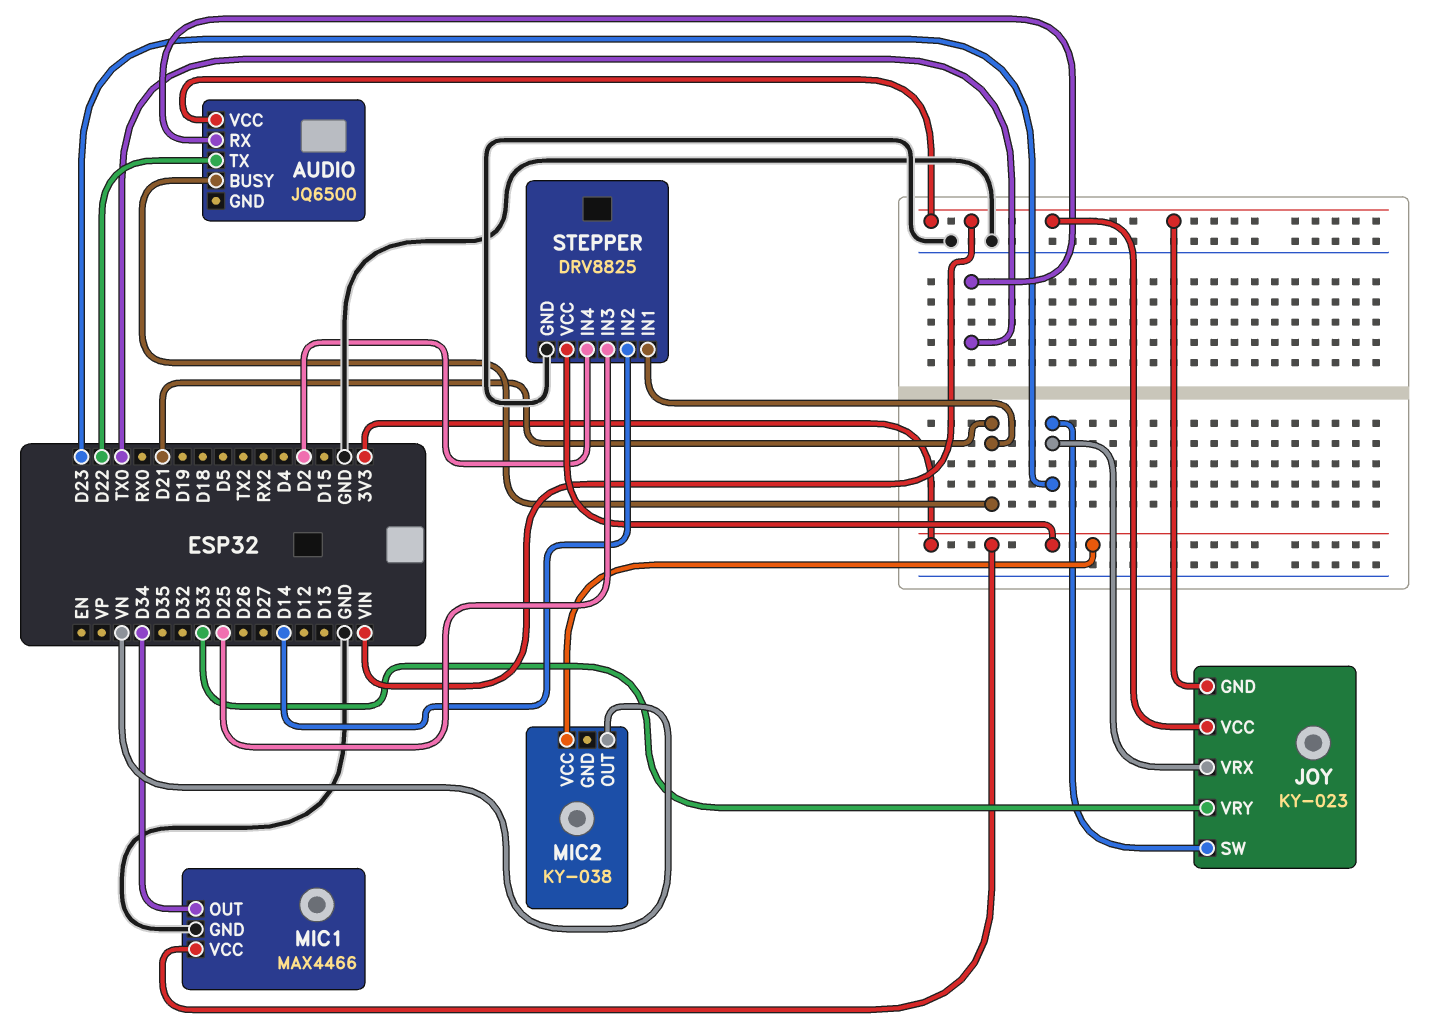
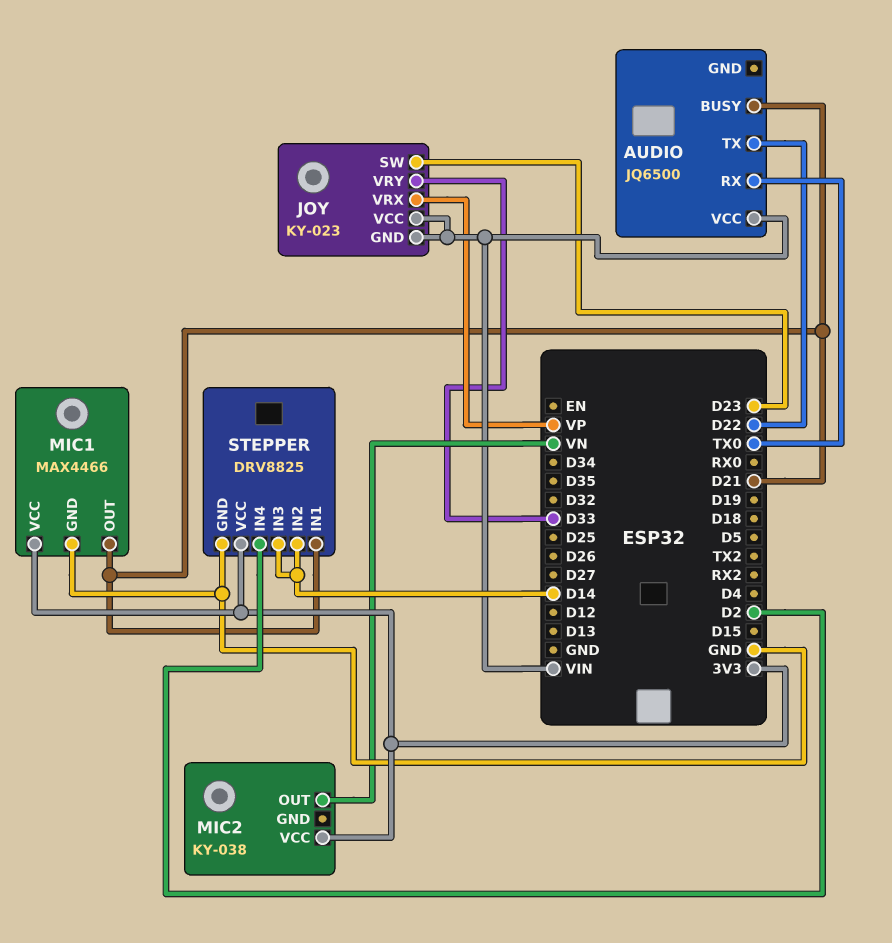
JOY pin VRX: D23 -> VP
MIC1 pin OUT: D34 -> D21
STEPPER pin IN3: D25 -> D14

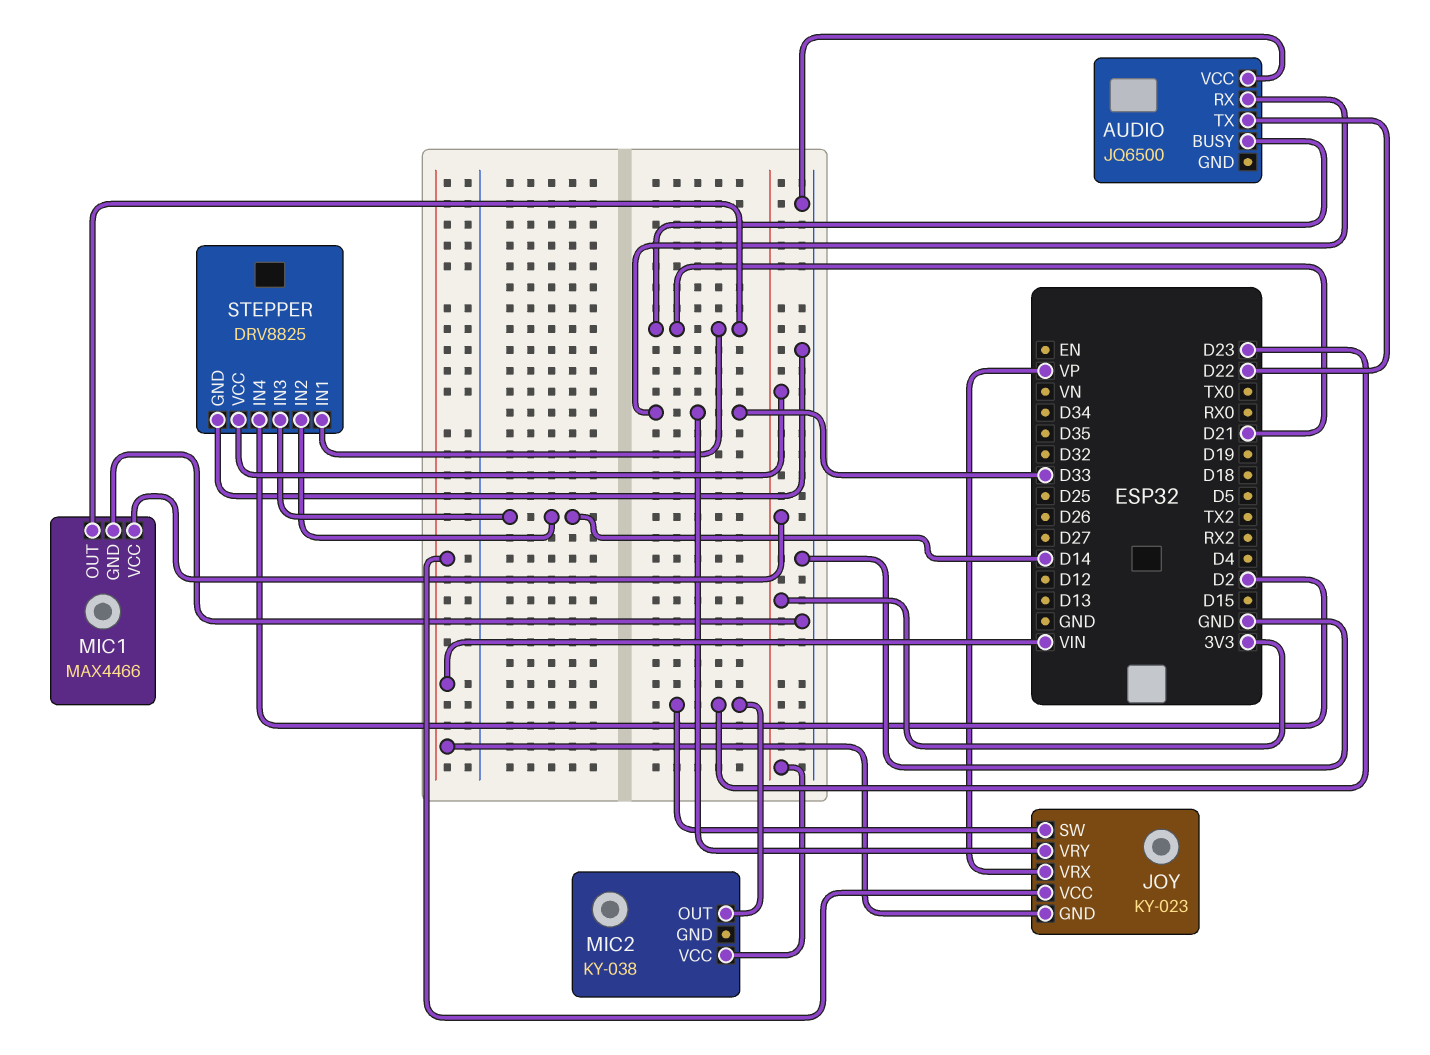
AUDIO pin RX: TX0 -> D33
AUDIO pin VCC: VIN -> GND
MIC2 pin OUT: VN -> D23

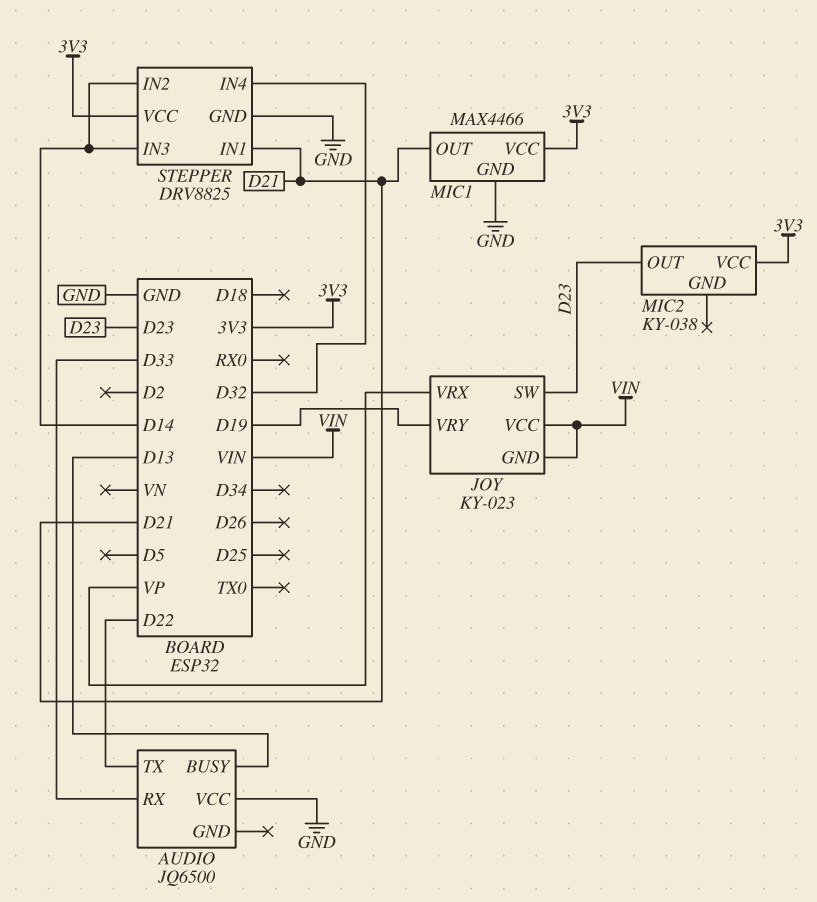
AUDIO pin BUSY: D21 -> D13
JOY pin VRY: D33 -> D19
STEPPER pin IN4: D2 -> D32

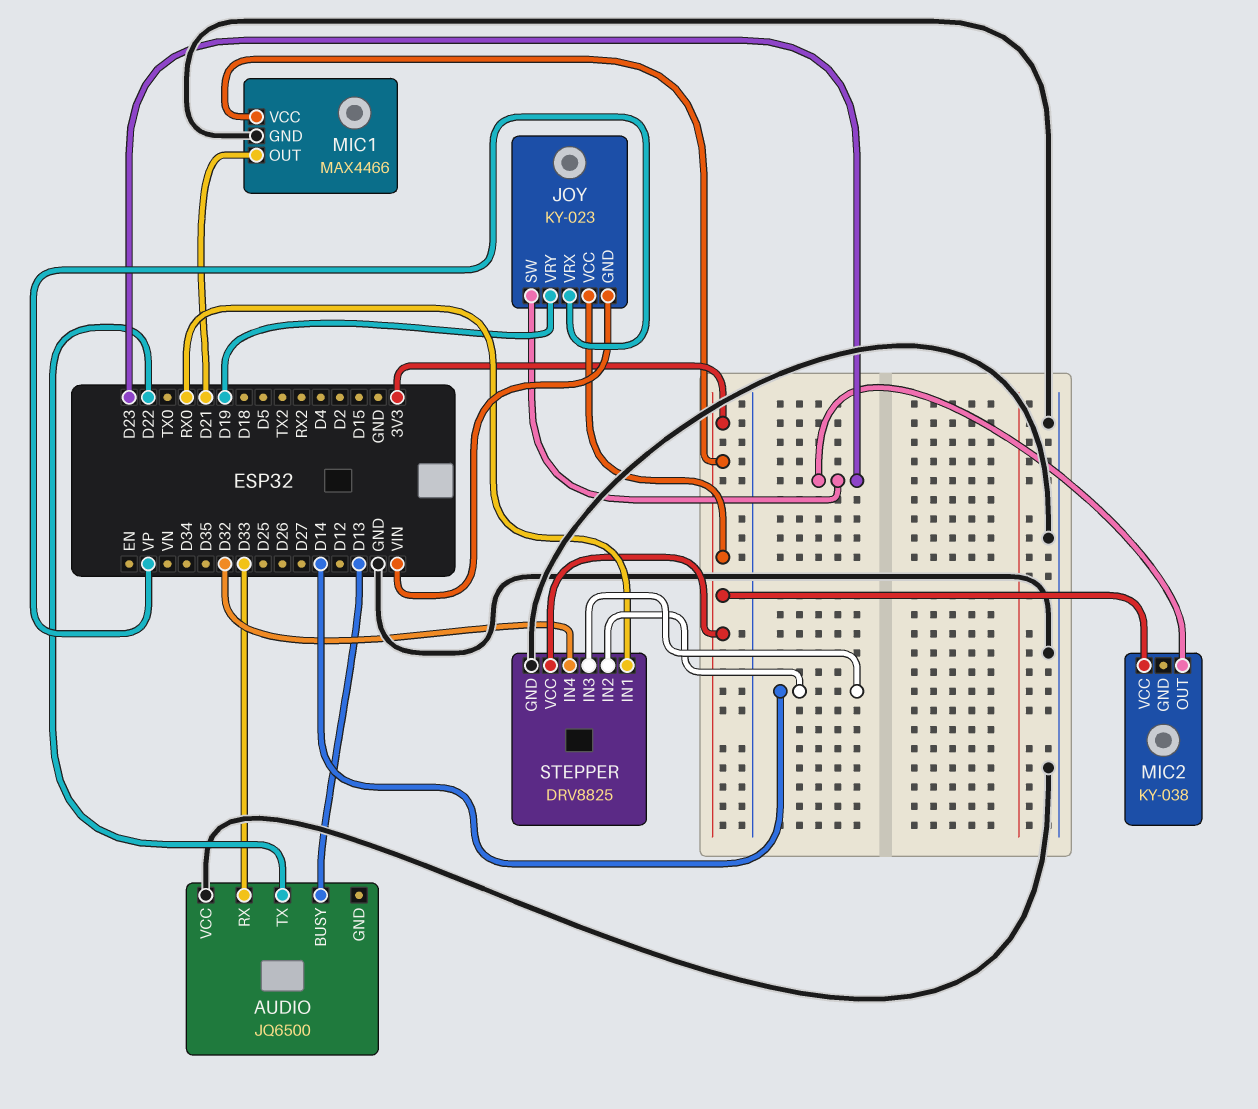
JOY pin VCC: VIN -> 3V3
STEPPER pin IN1: D21 -> RX0

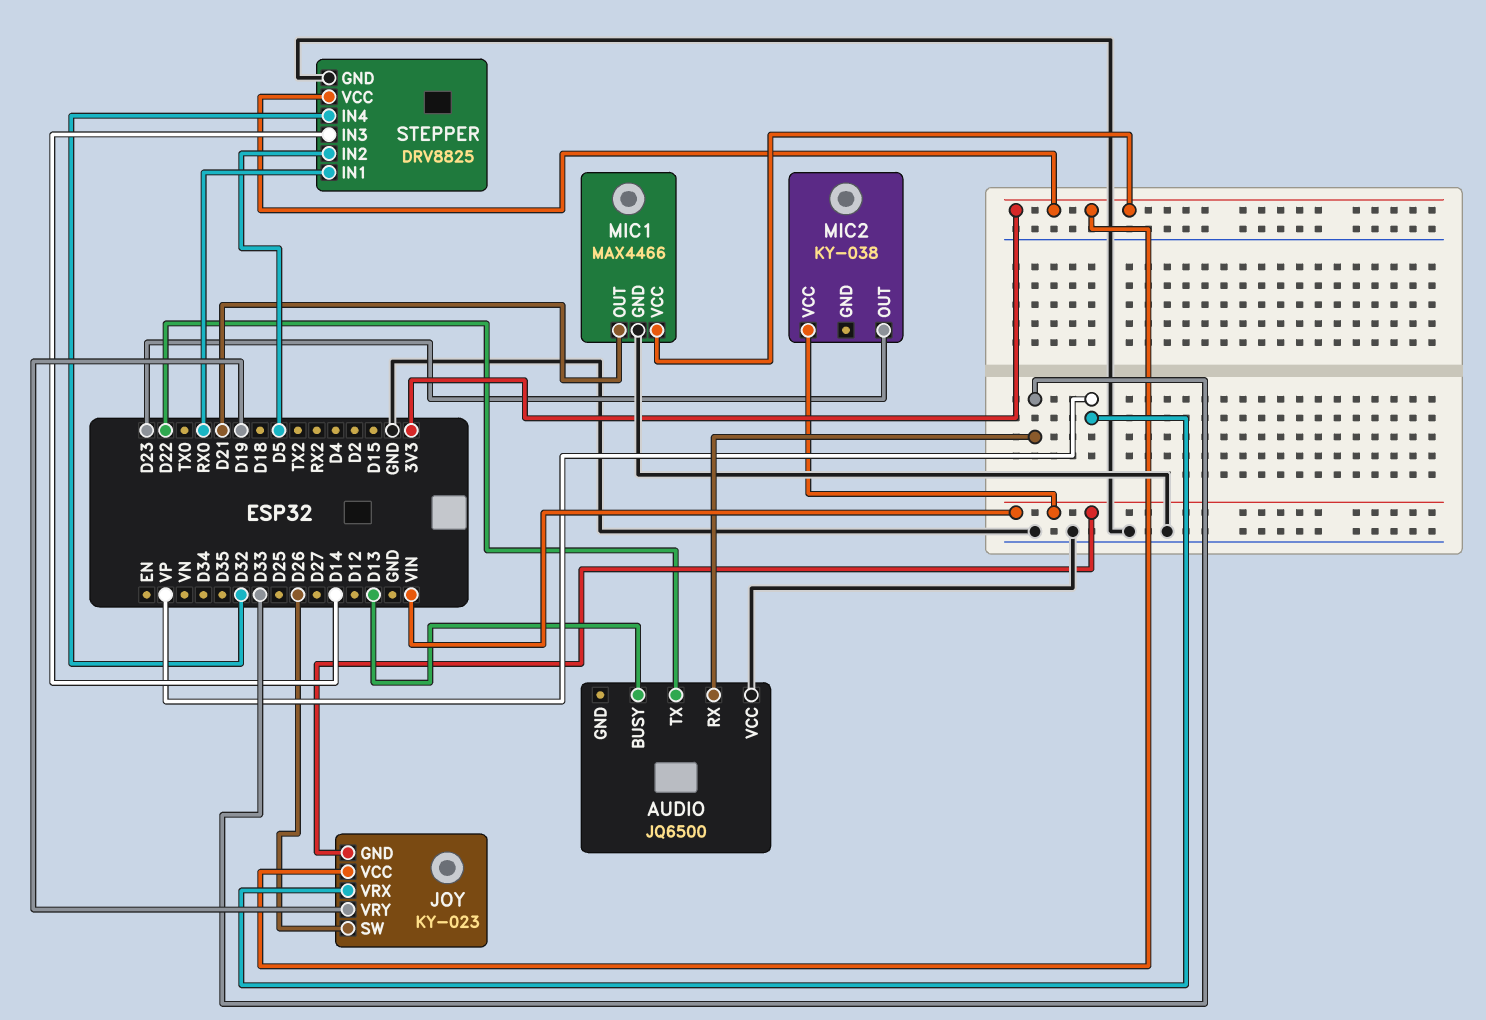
JOY pin SW: D23 -> D26
MIC2 pin VCC: 3V3 -> VIN
STEPPER pin IN2: D14 -> D5

